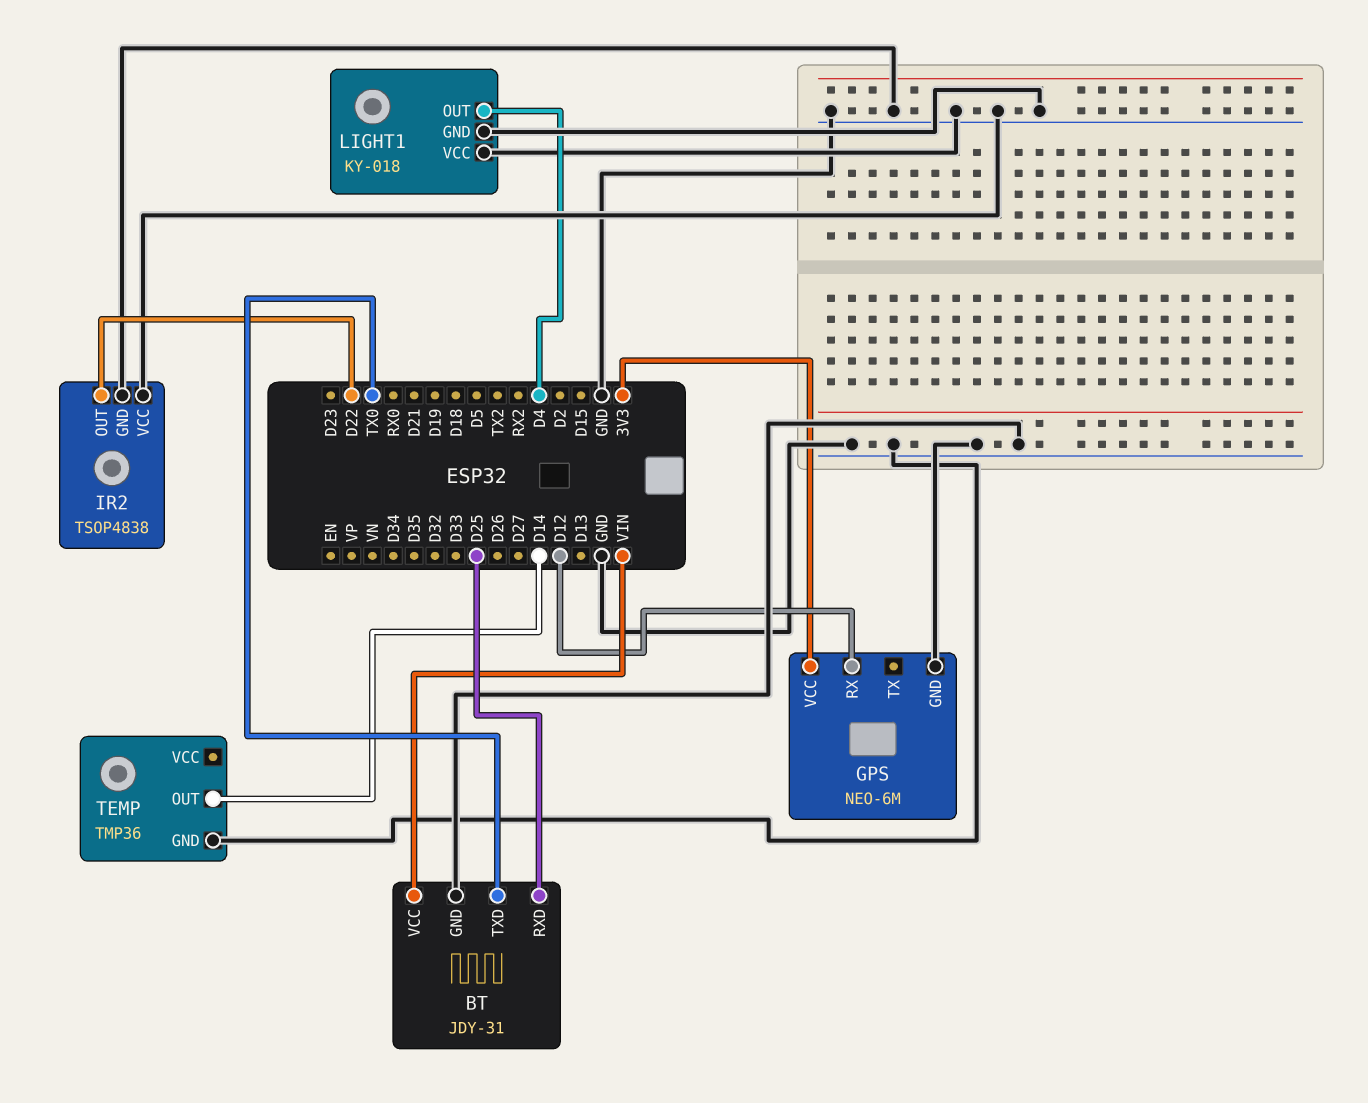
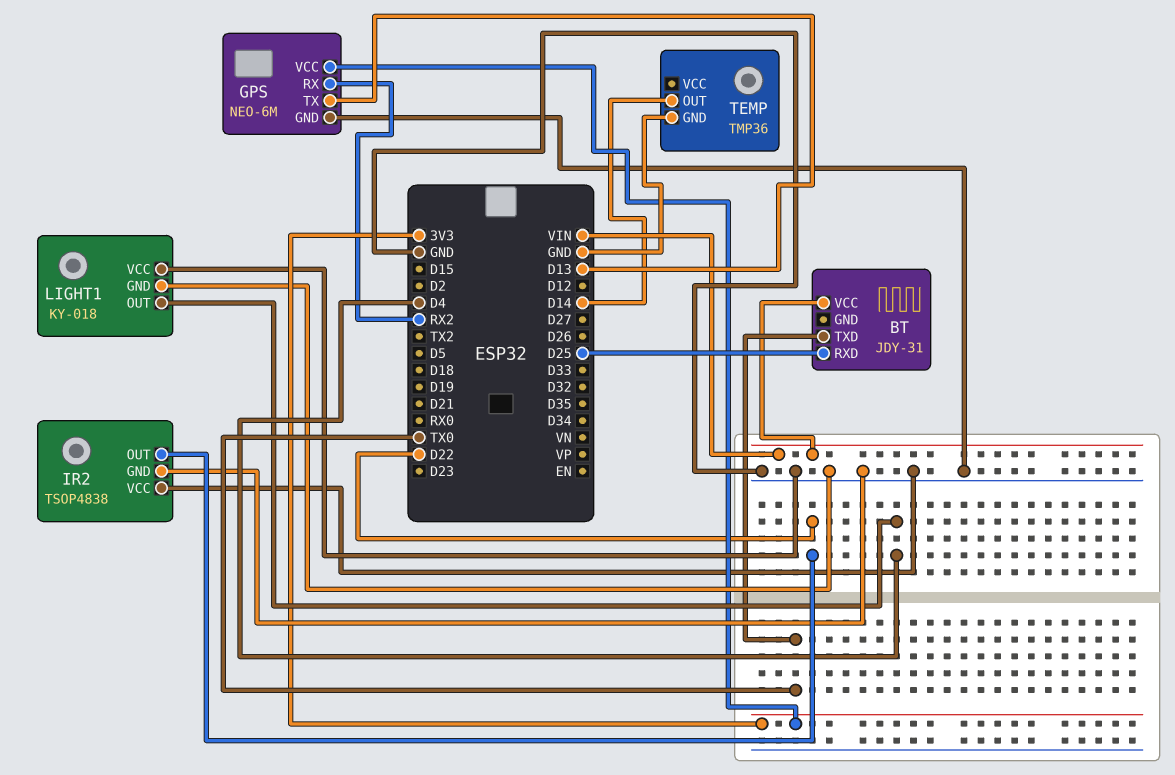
BT pin GND: GND -> none
GPS pin RX: D12 -> RX2
GPS pin TX: none -> D13

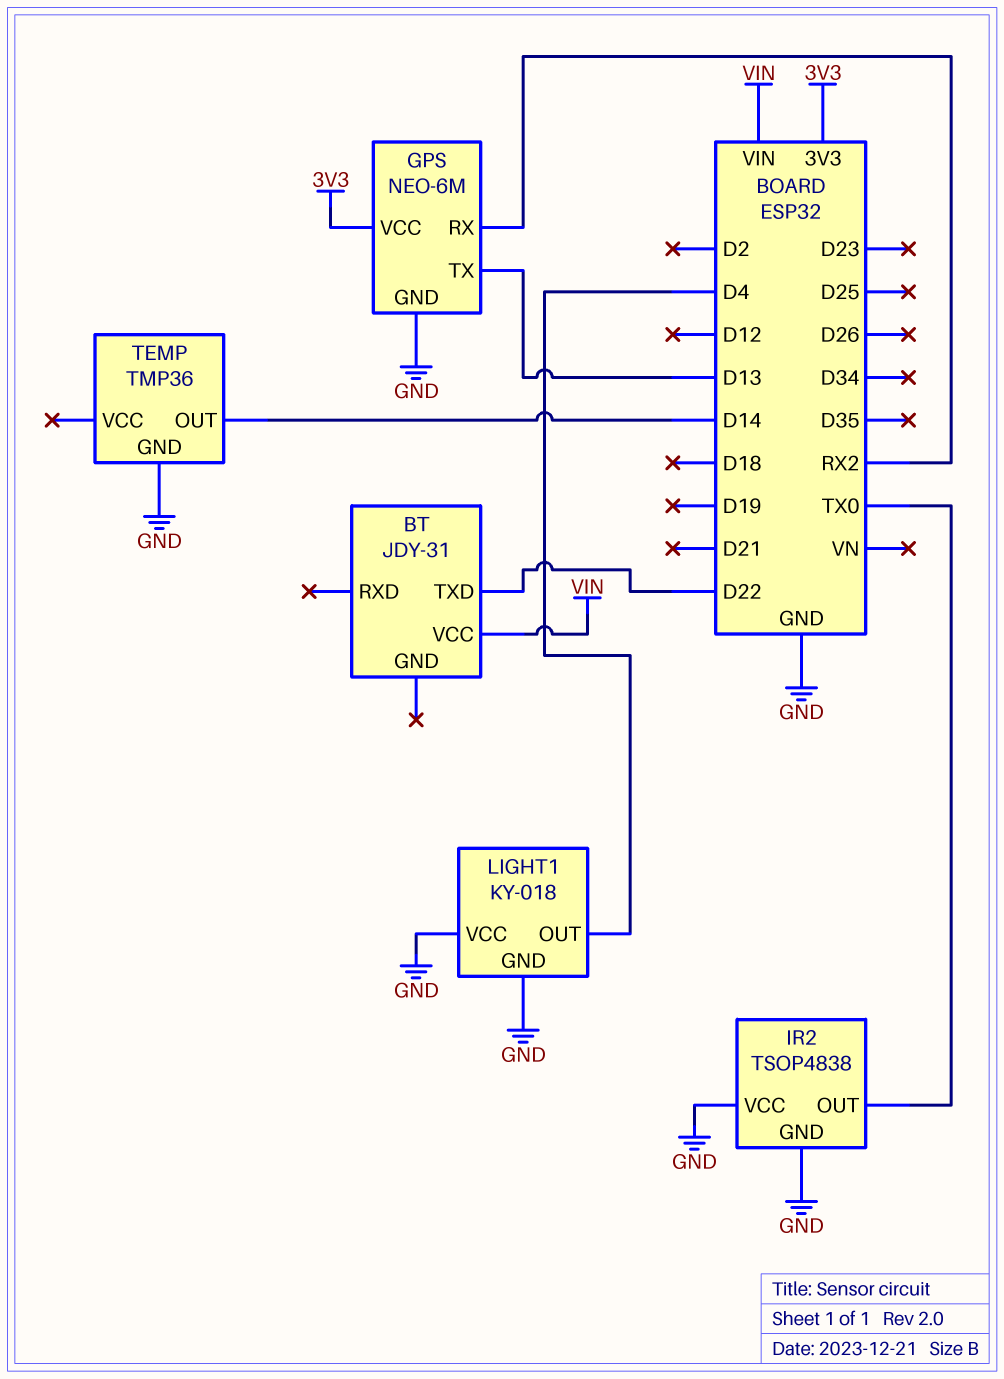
BT pin RXD: D25 -> none
BT pin TXD: TX0 -> D22
IR2 pin OUT: D22 -> TX0

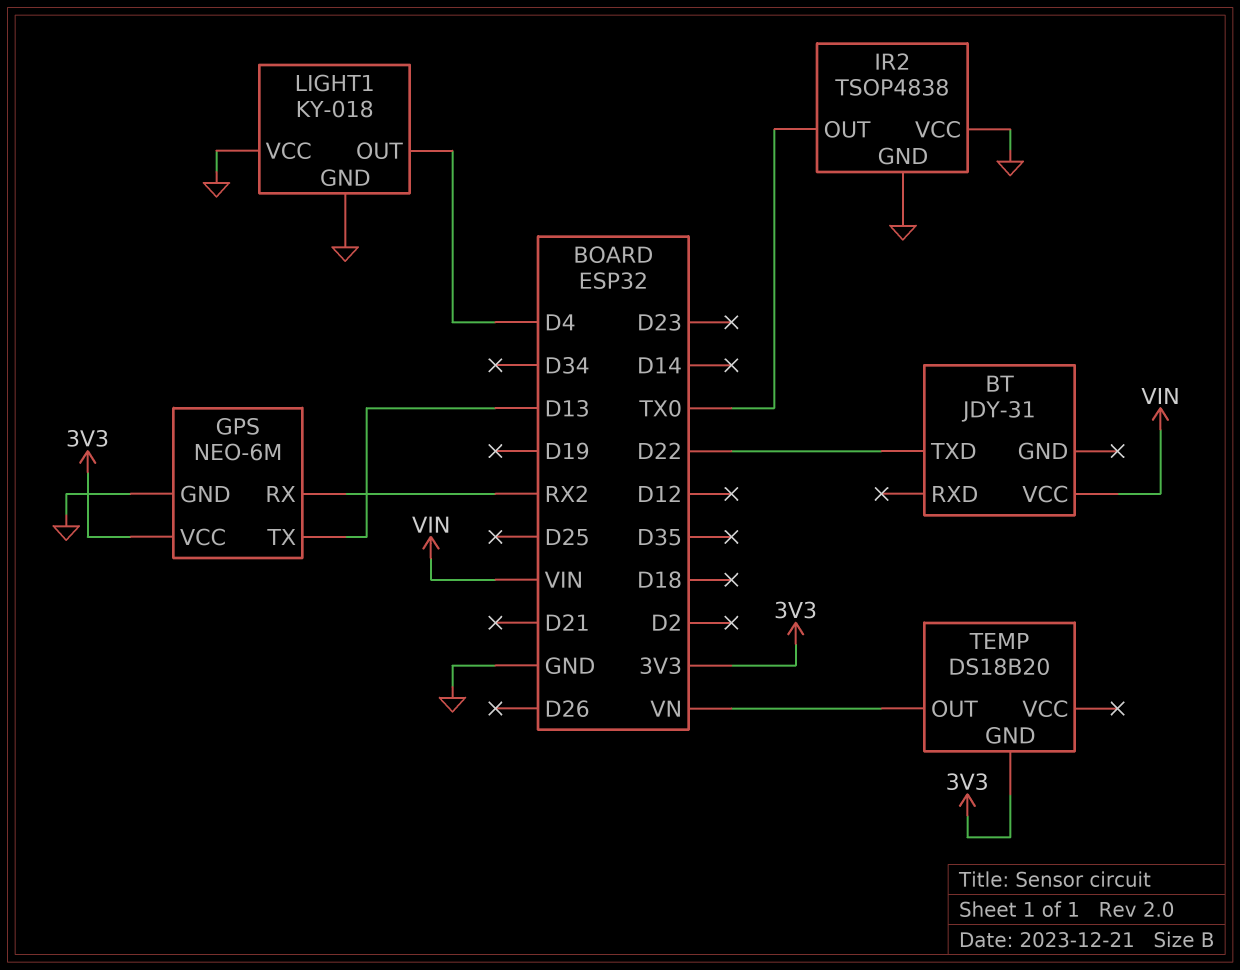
TEMP: TMP36 -> DS18B20
TEMP pin GND: GND -> 3V3
TEMP pin OUT: D14 -> VN

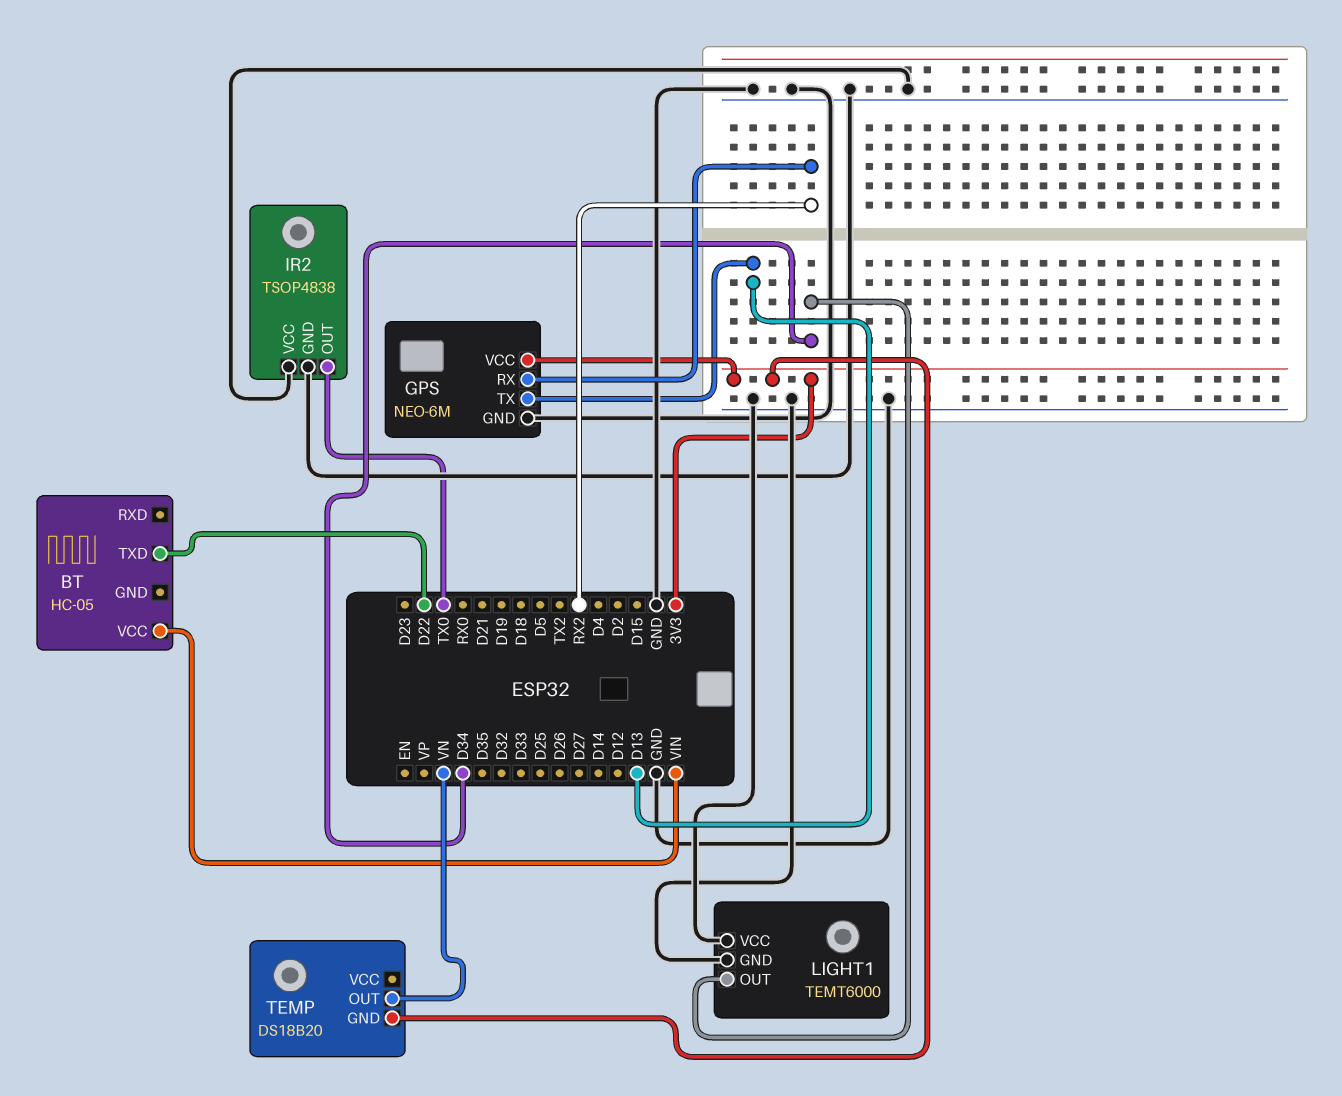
BT: JDY-31 -> HC-05
LIGHT1: KY-018 -> TEMT6000
LIGHT1 pin OUT: D4 -> D34

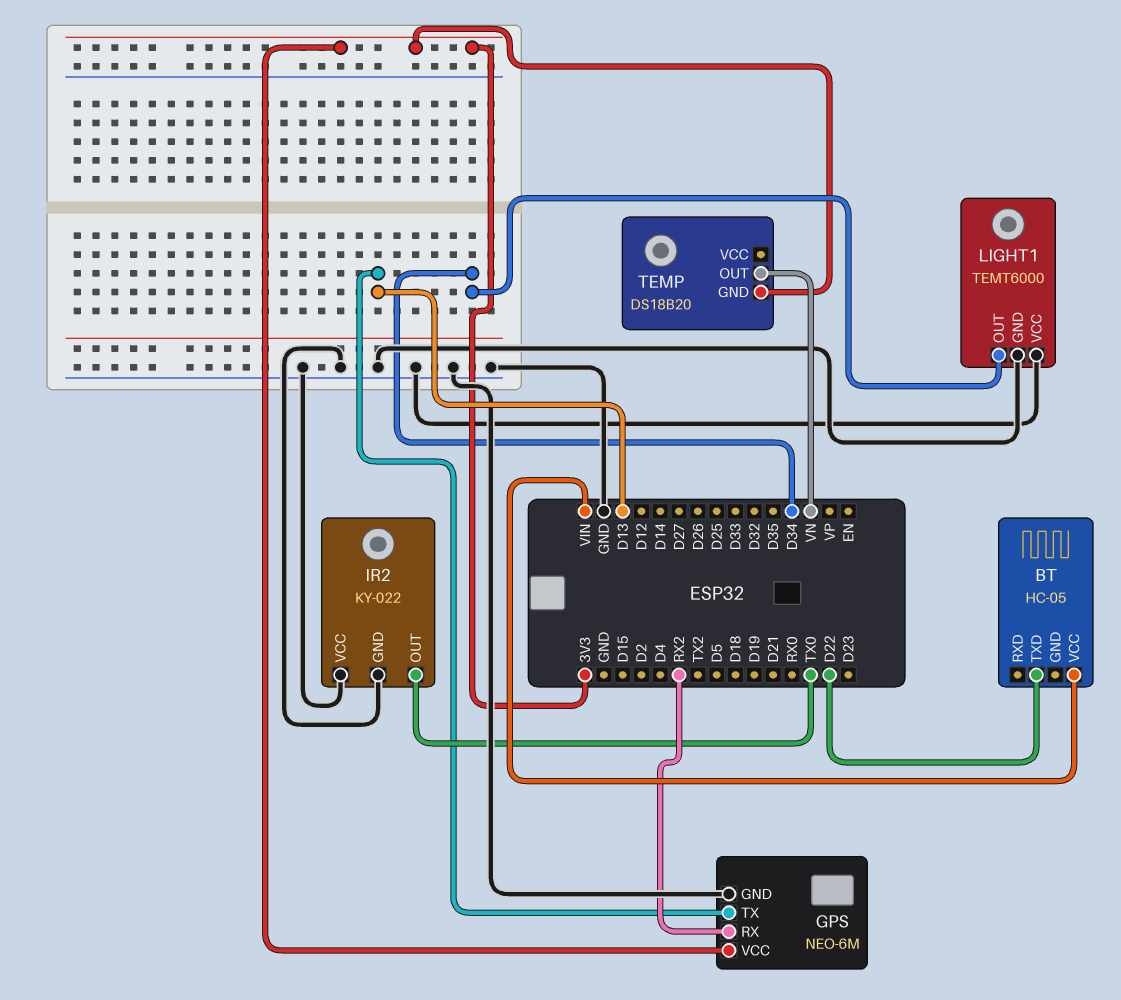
IR2: TSOP4838 -> KY-022

